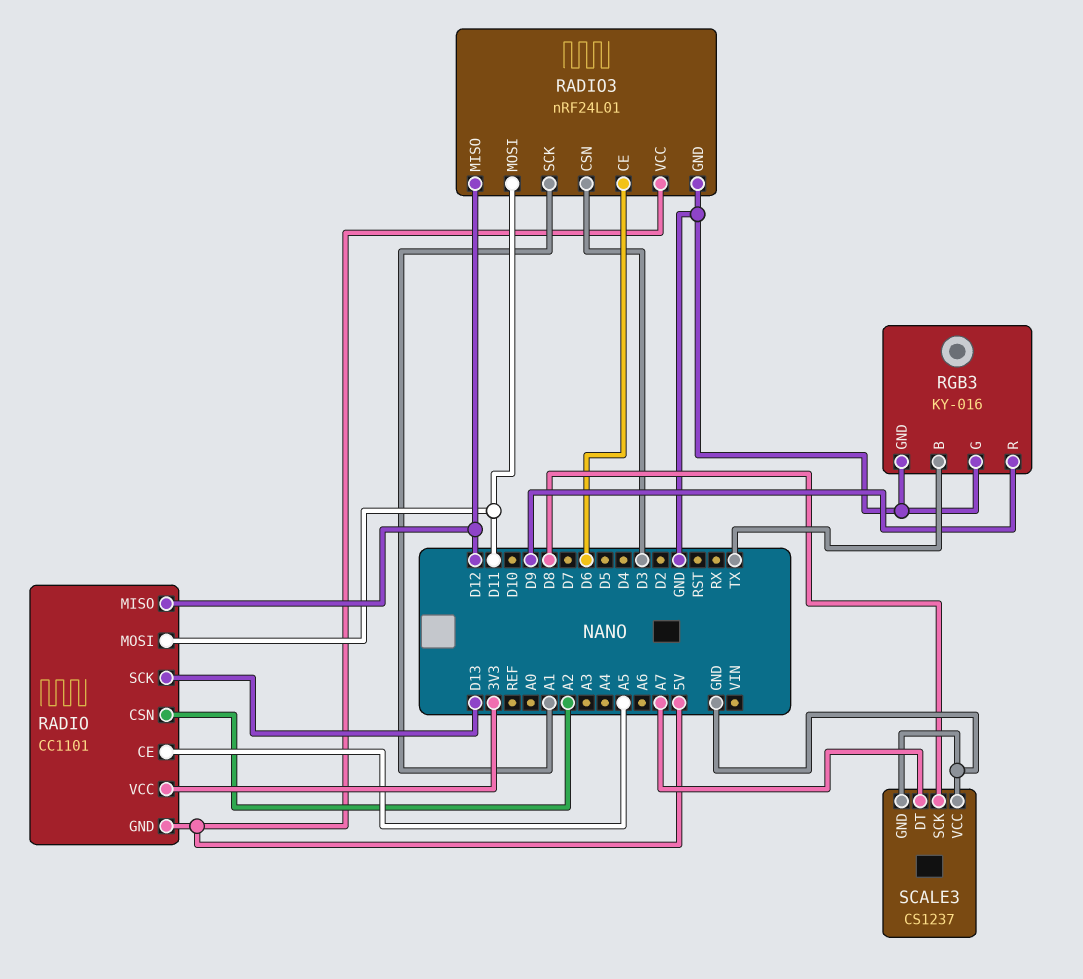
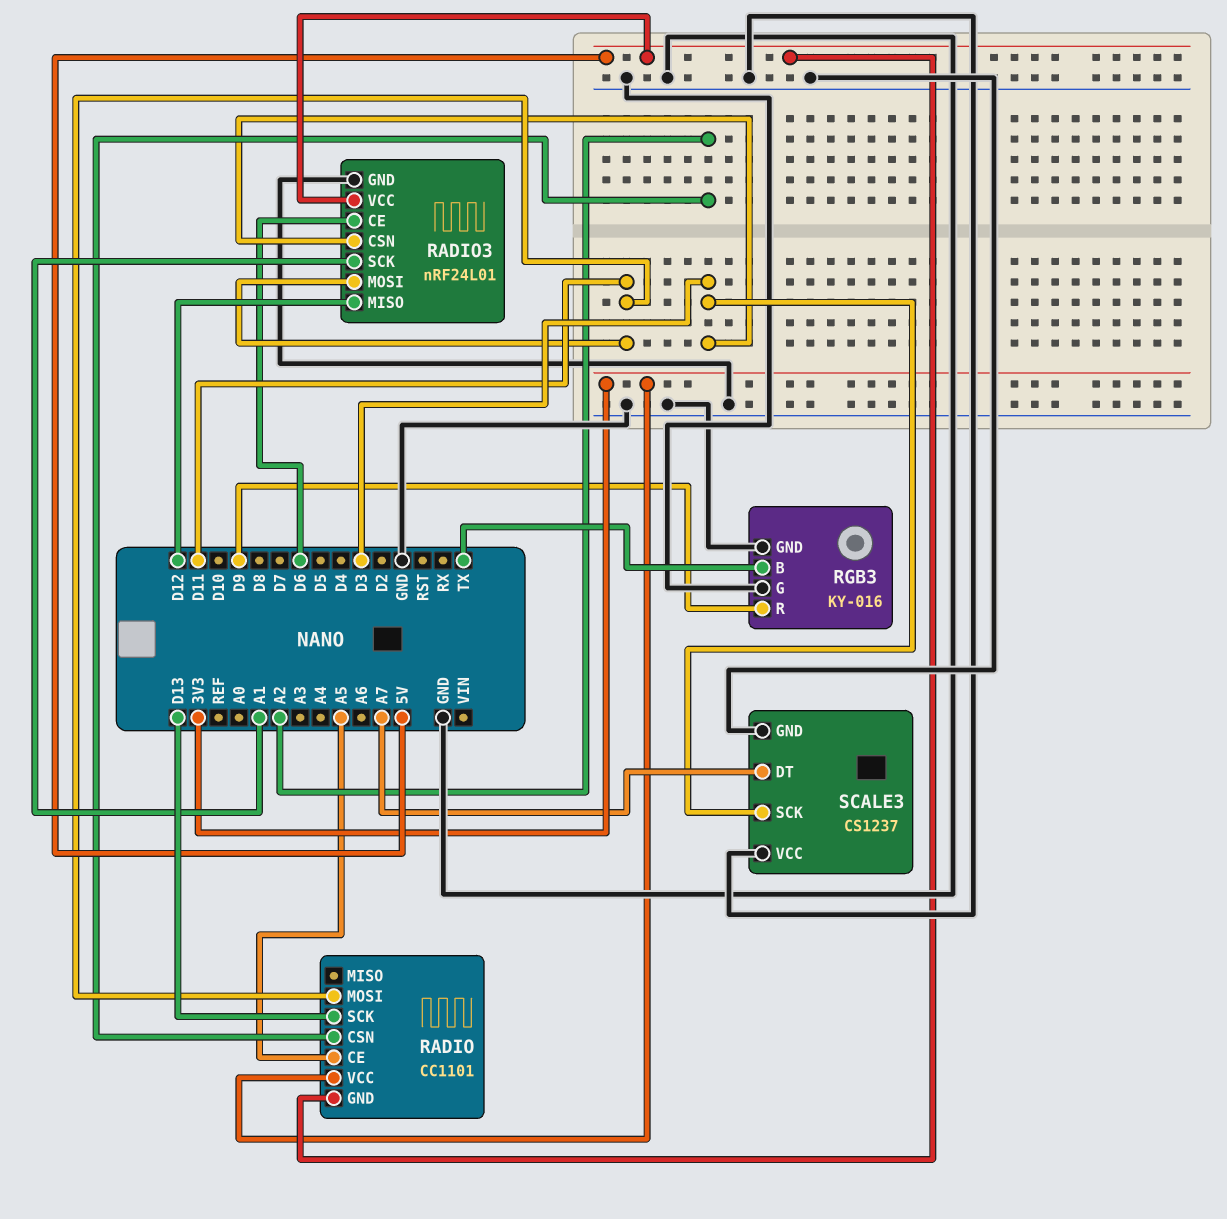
RADIO pin MISO: D12 -> none
SCALE3 pin SCK: D8 -> D3

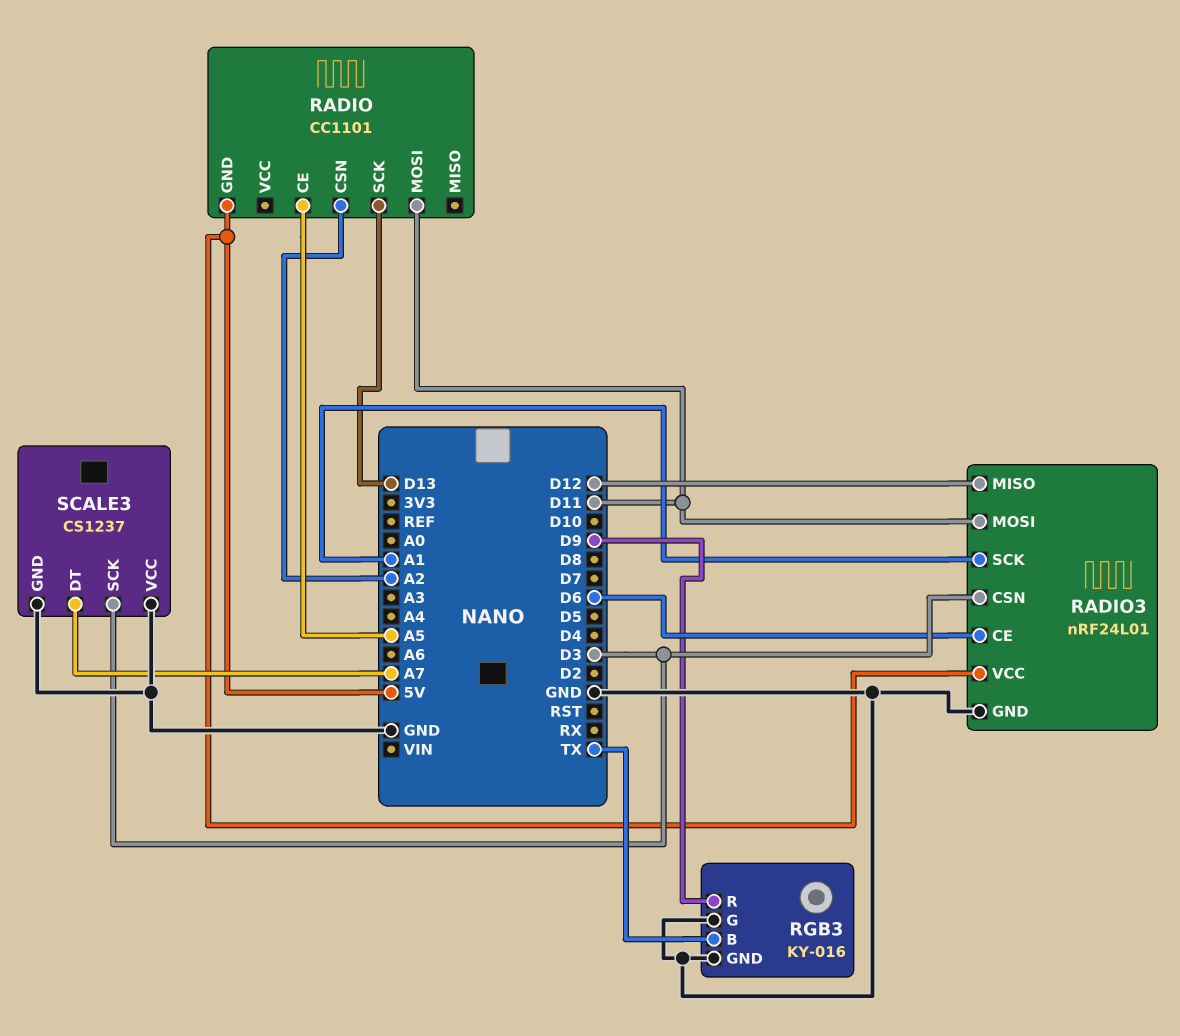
RADIO pin VCC: 3V3 -> none

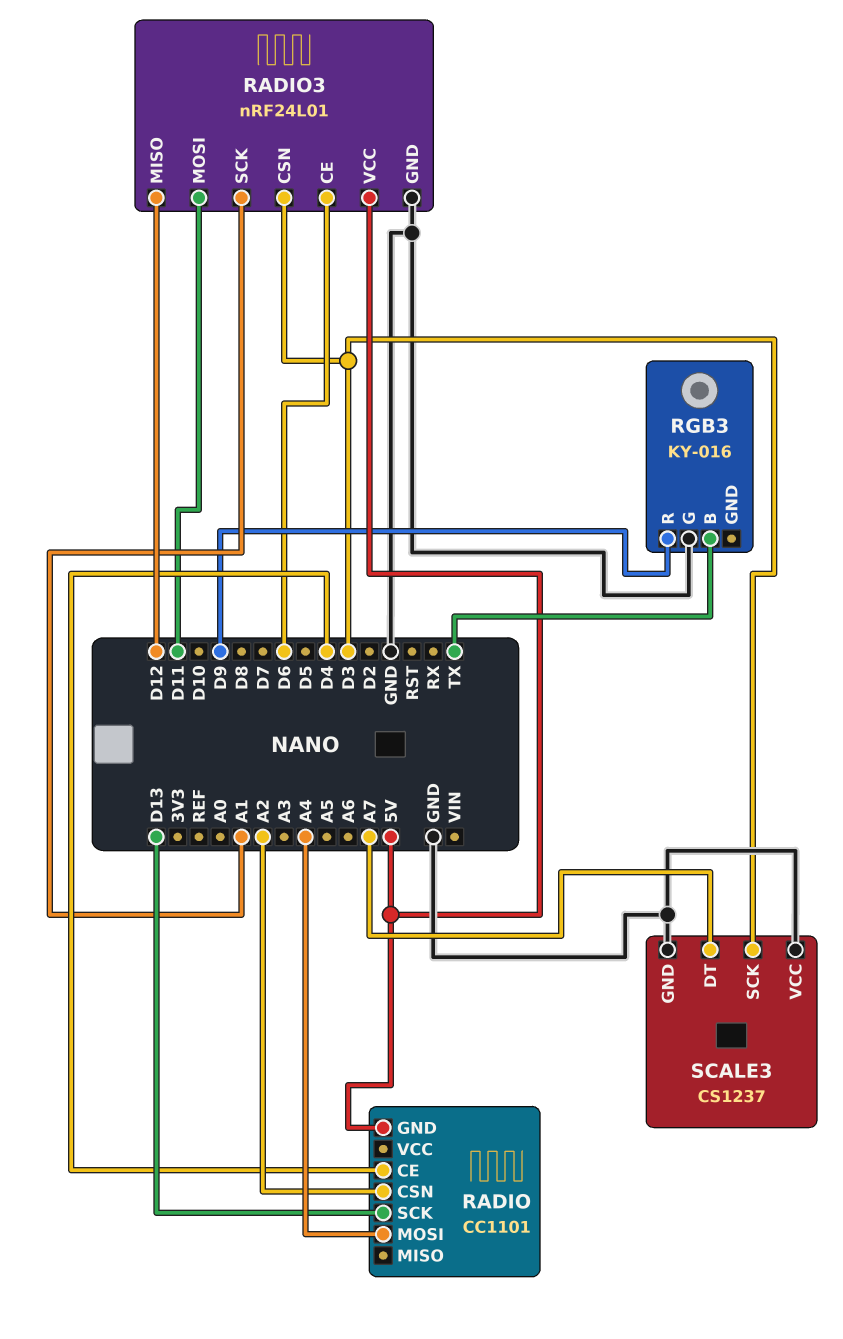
RADIO pin CE: A5 -> D4
RADIO pin MOSI: D11 -> A4
RGB3 pin GND: GND -> none

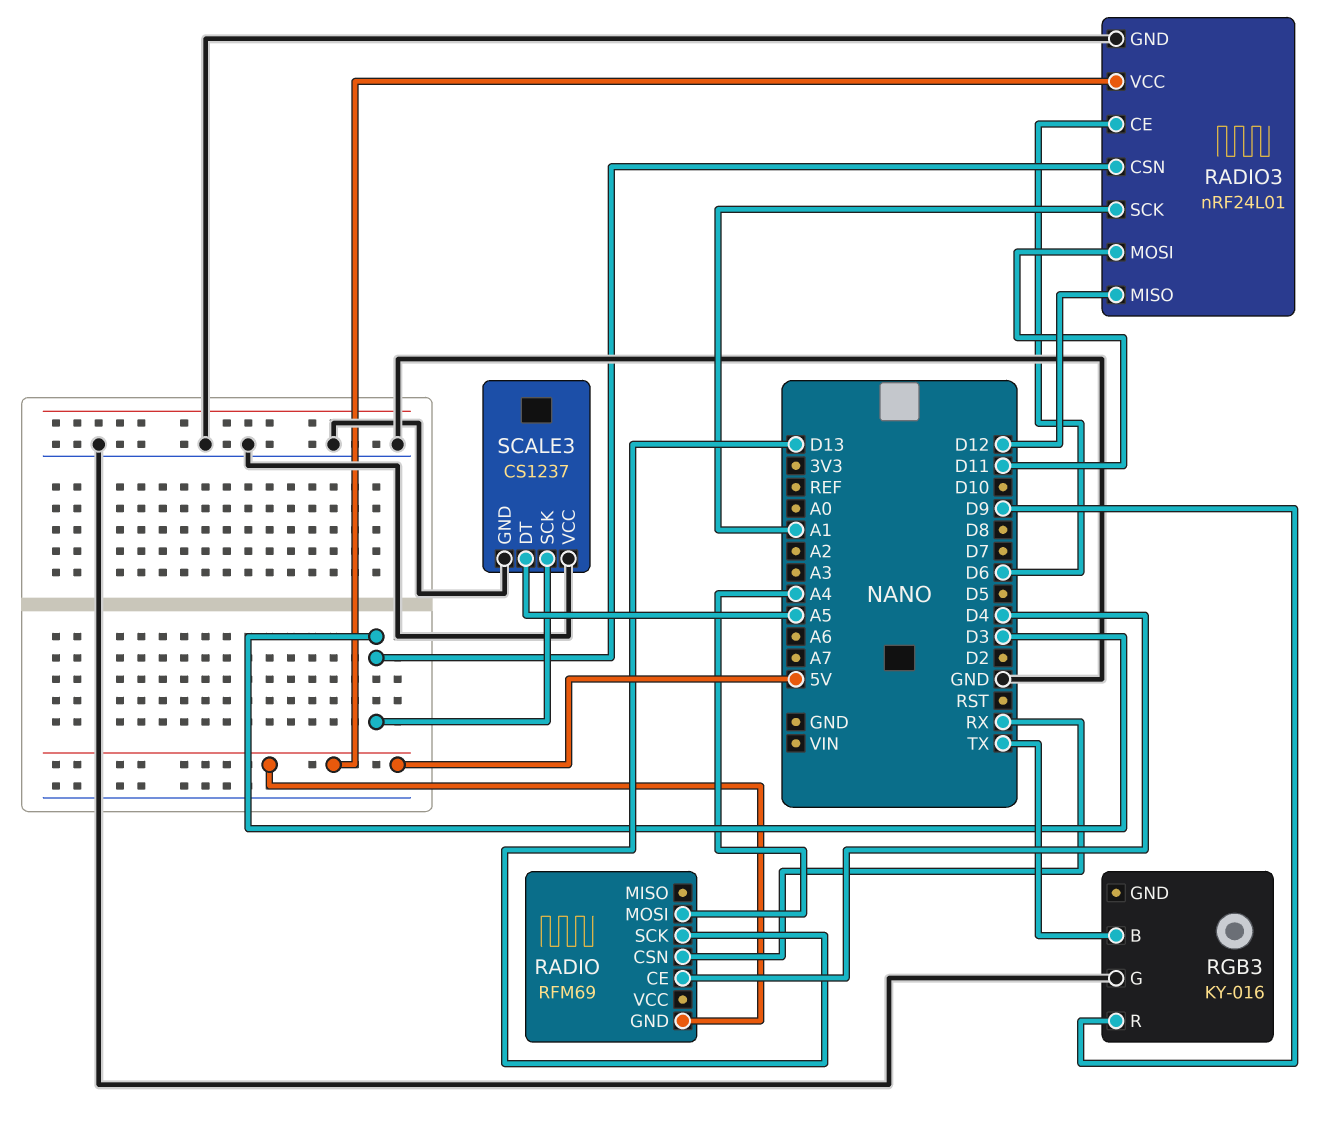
RADIO: CC1101 -> RFM69
RADIO pin CSN: A2 -> RX
SCALE3 pin DT: A7 -> A5

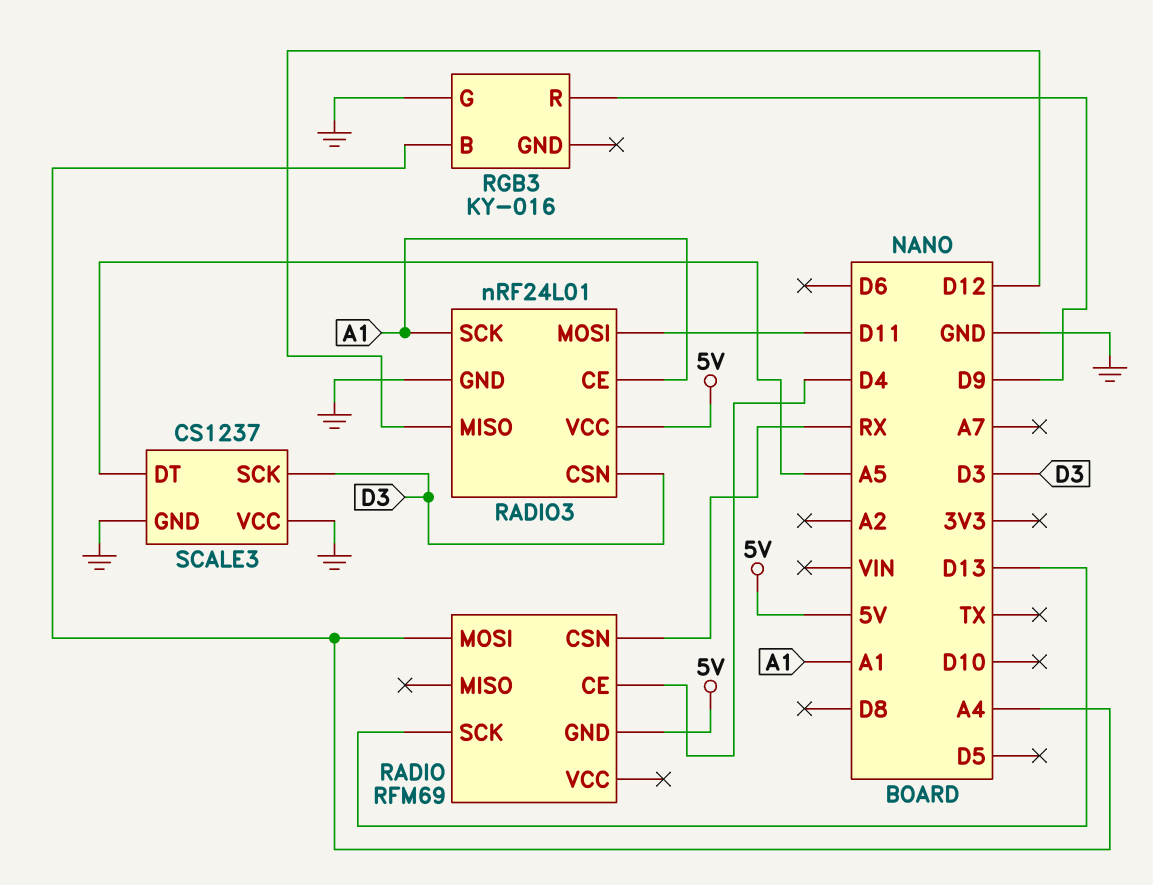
RADIO3 pin CE: D6 -> A1
RGB3 pin B: TX -> A4

